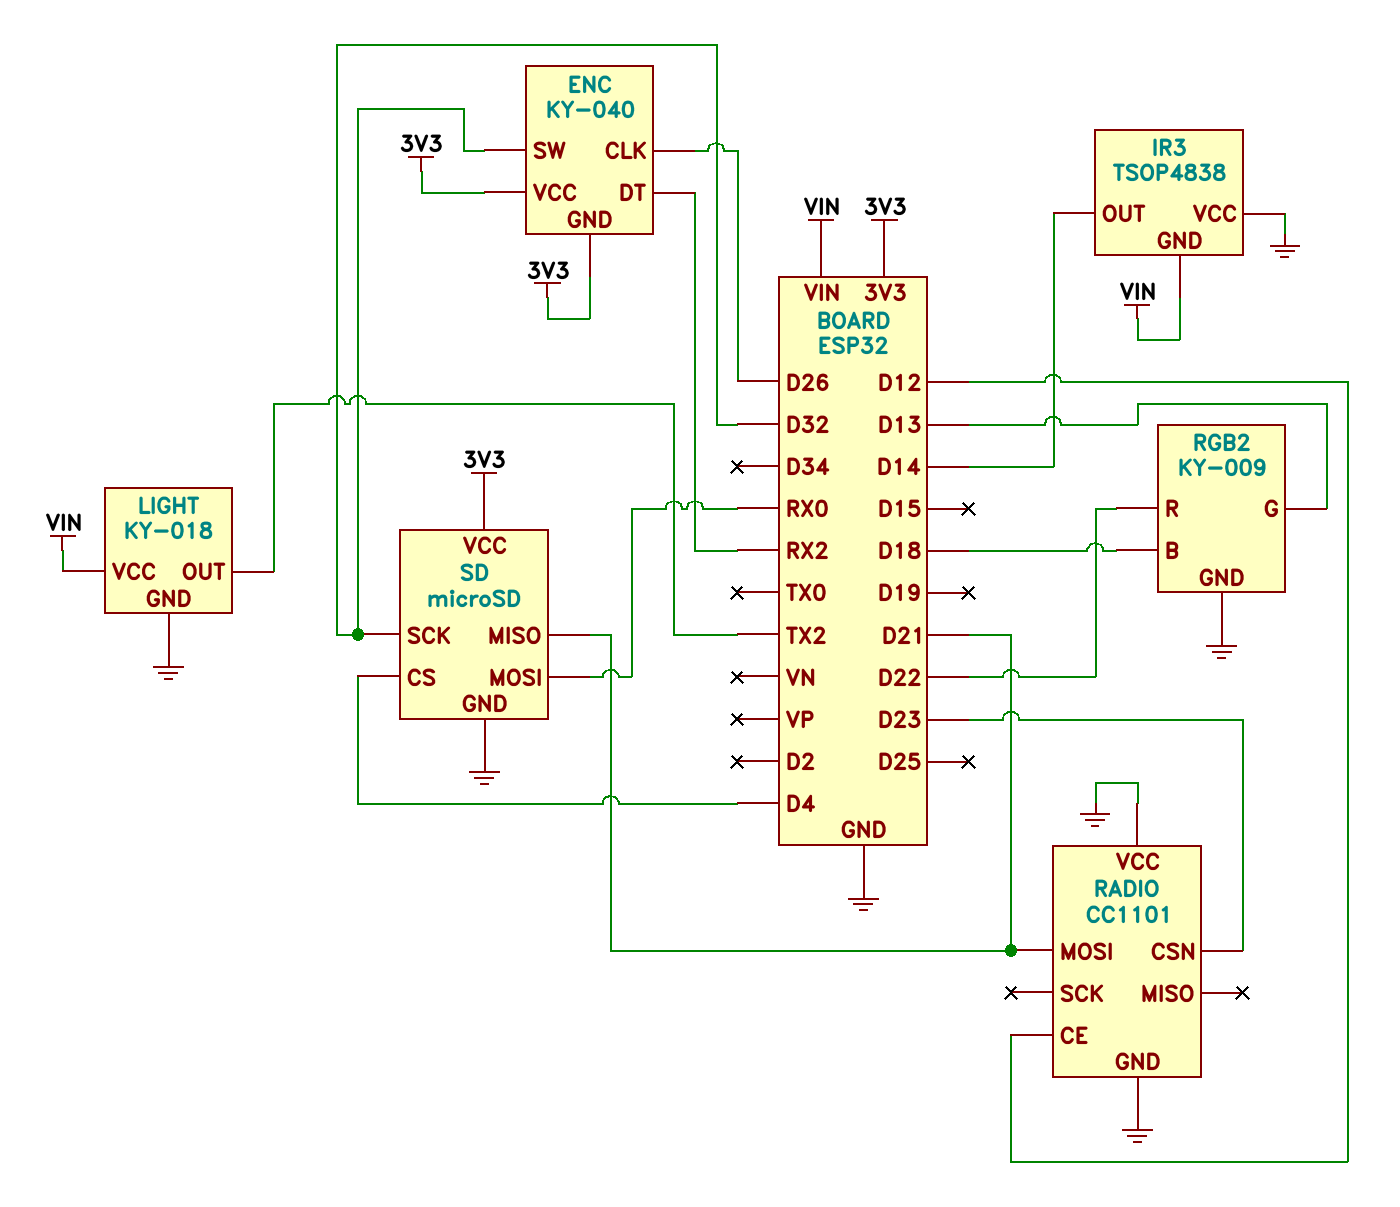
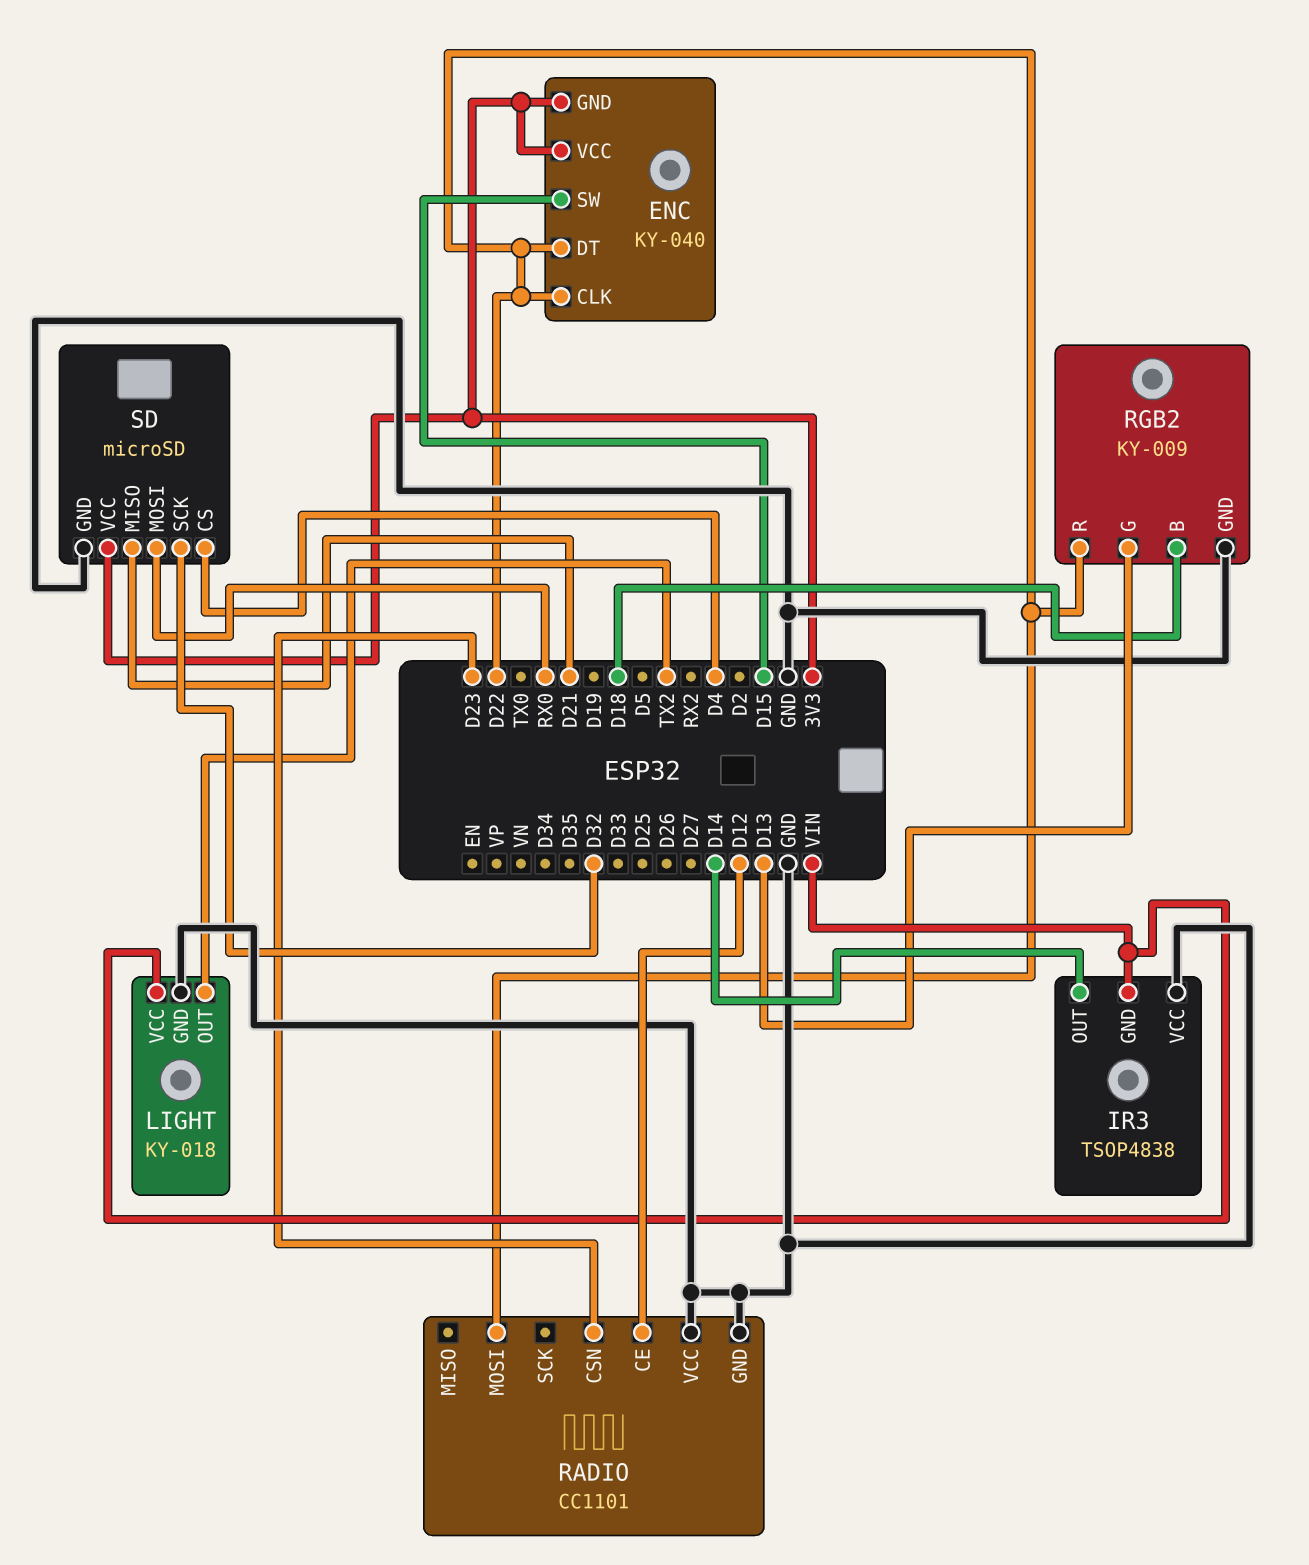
ENC pin CLK: D26 -> D22
ENC pin DT: RX2 -> D22
ENC pin SW: D32 -> D15
RADIO pin MOSI: D21 -> D22

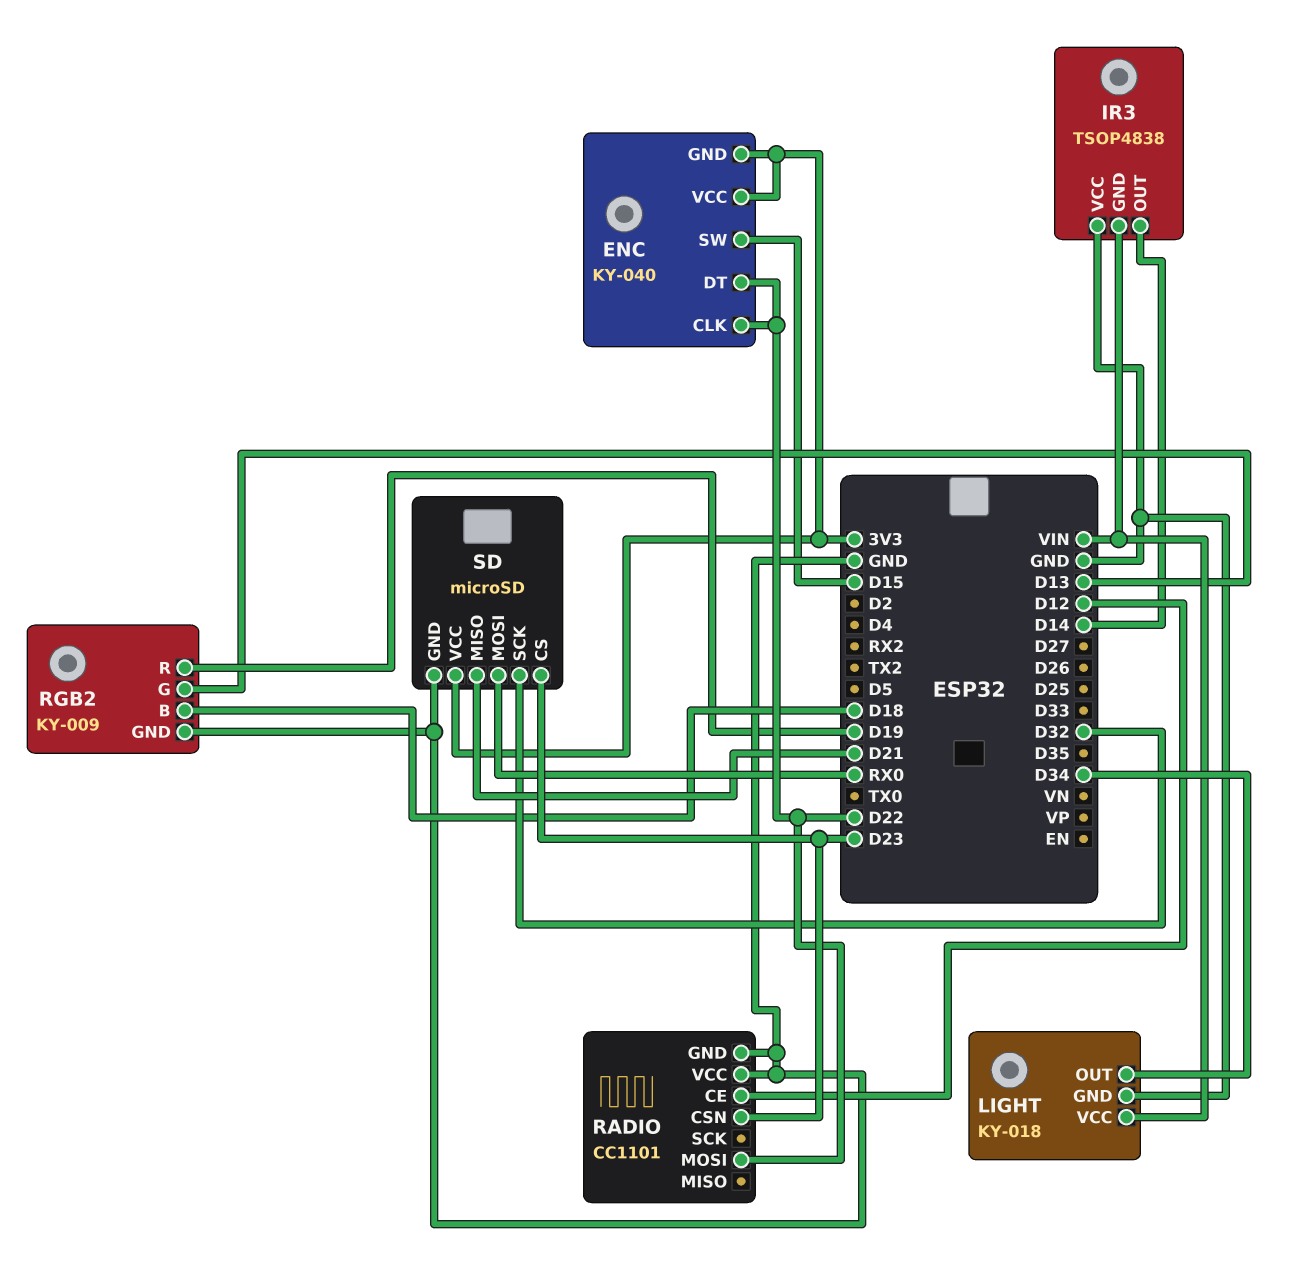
LIGHT pin OUT: TX2 -> D34
RGB2 pin R: D22 -> D19
SD pin CS: D4 -> D23

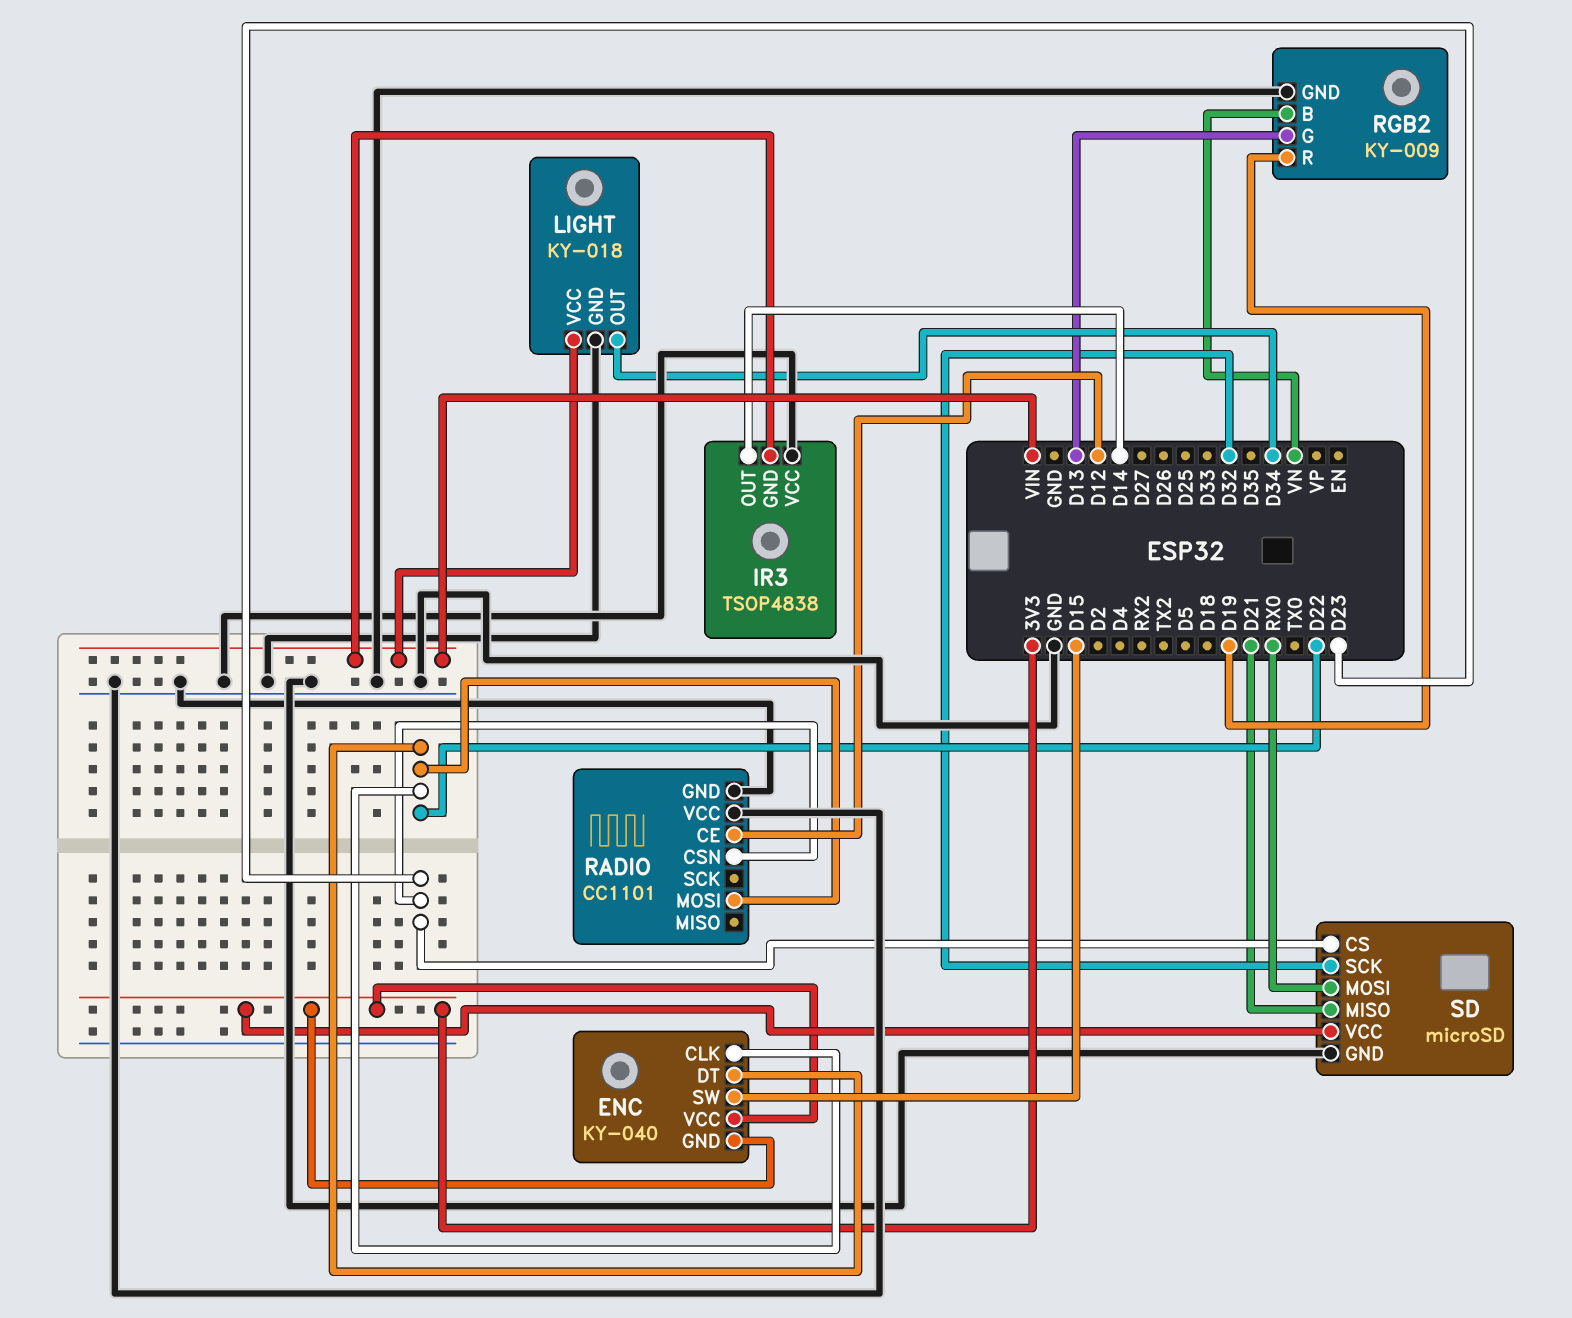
RGB2 pin B: D18 -> VN

